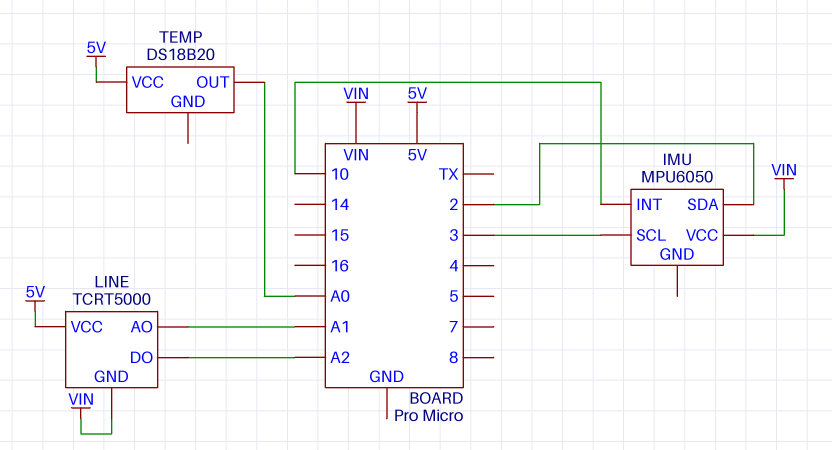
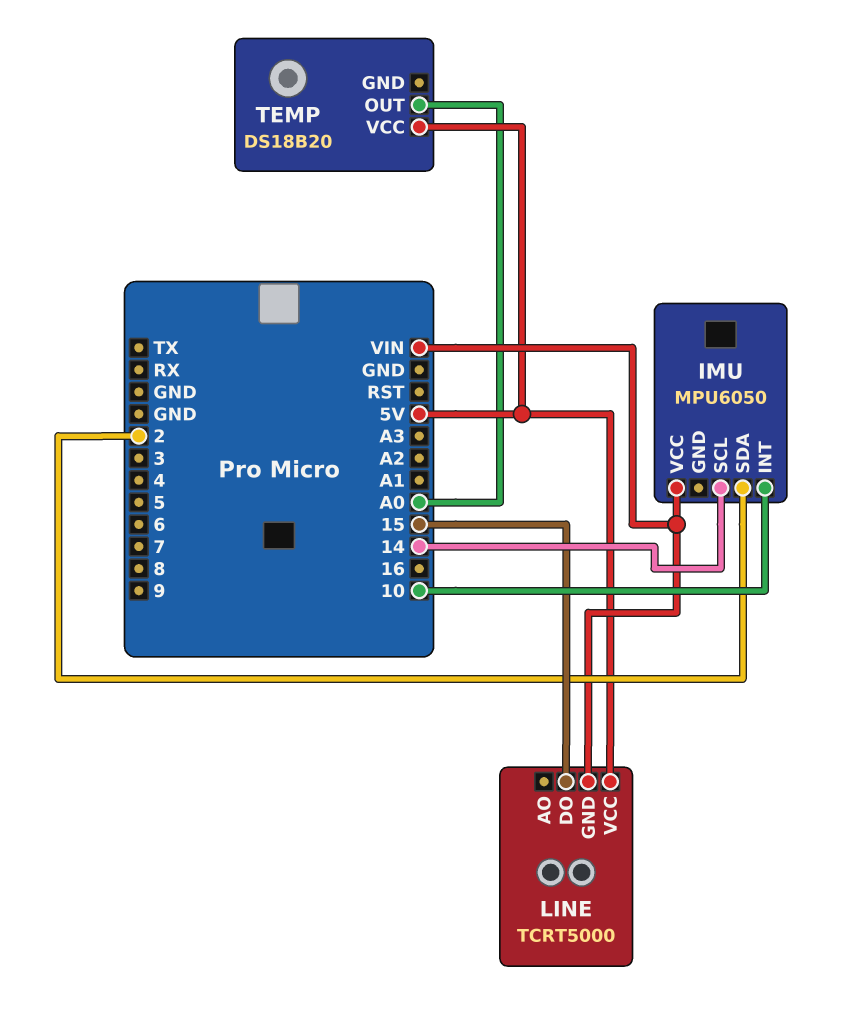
IMU pin SCL: 3 -> 14
LINE pin AO: A1 -> none
LINE pin DO: A2 -> 15

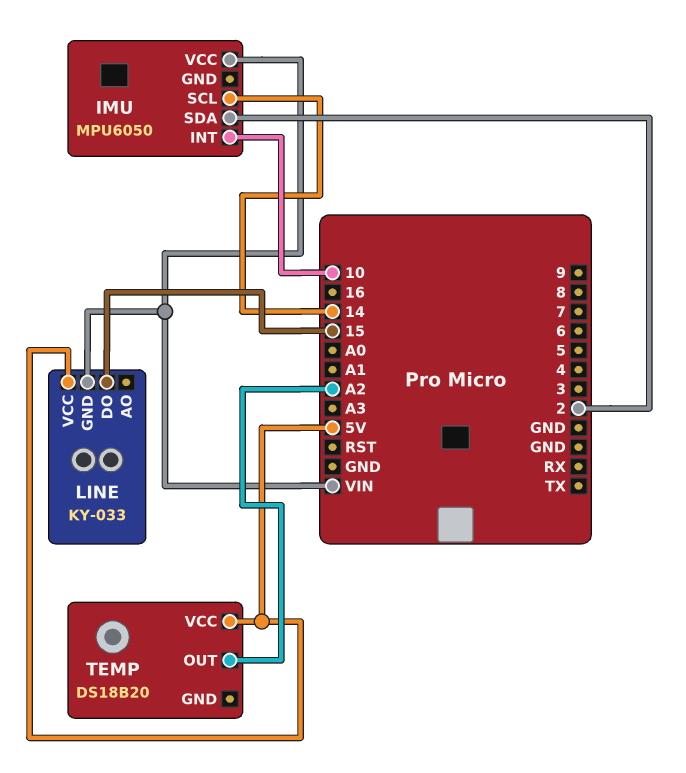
LINE: TCRT5000 -> KY-033
TEMP pin OUT: A0 -> A2

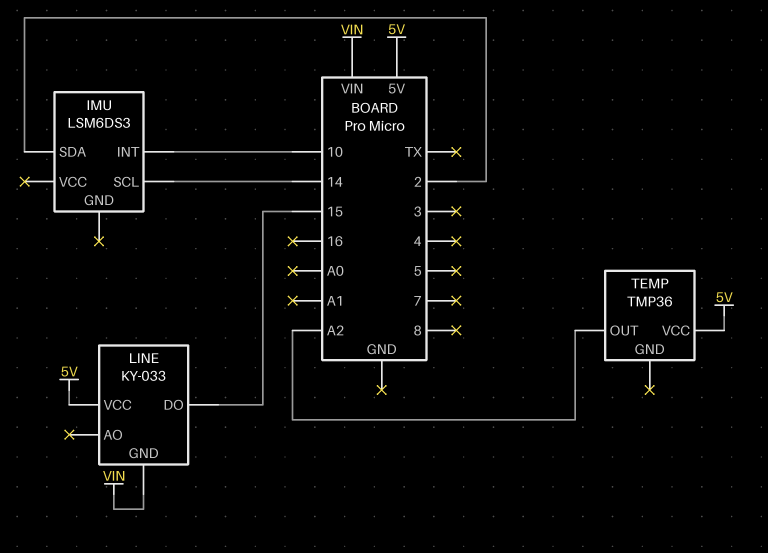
IMU: MPU6050 -> LSM6DS3
IMU pin VCC: VIN -> none
TEMP: DS18B20 -> TMP36

